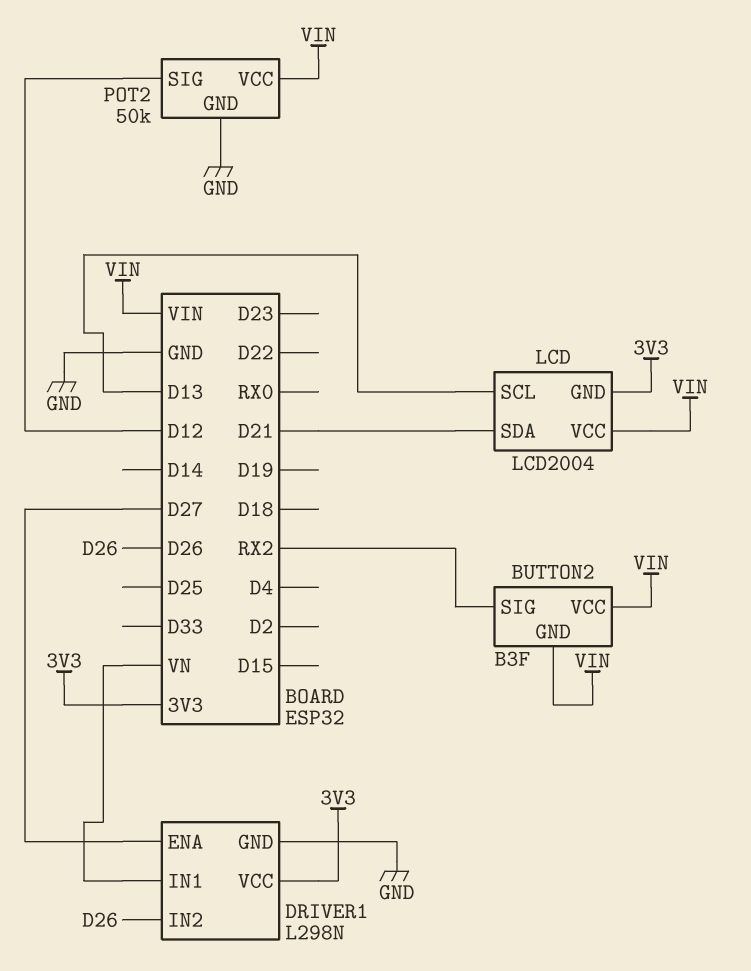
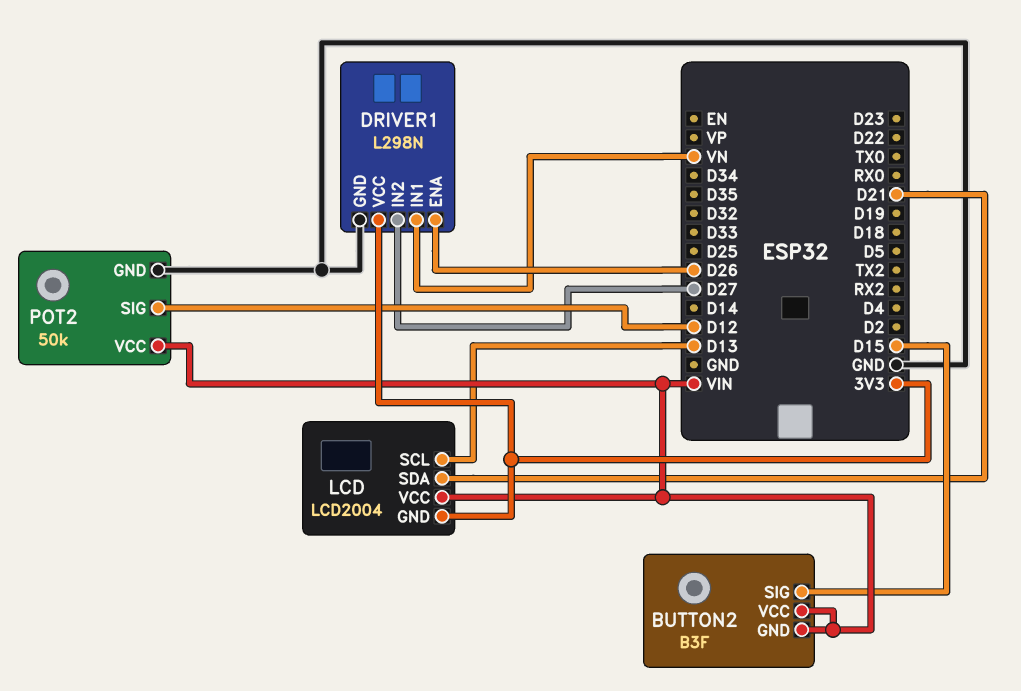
BUTTON2 pin SIG: RX2 -> D15
DRIVER1 pin ENA: D27 -> D26
DRIVER1 pin IN2: D26 -> D27

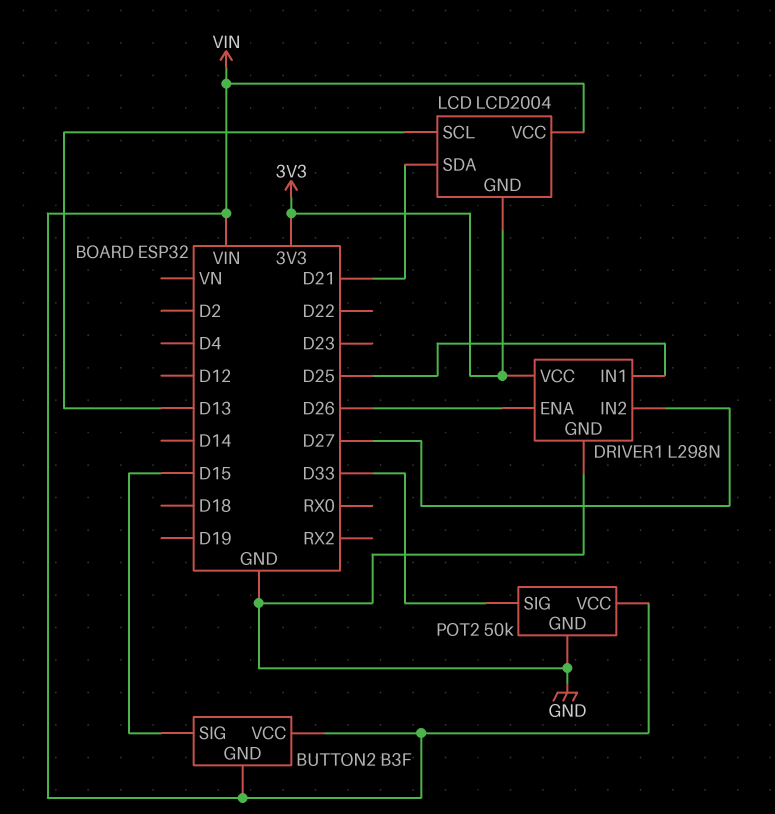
DRIVER1 pin IN1: VN -> D25
POT2 pin SIG: D12 -> D33

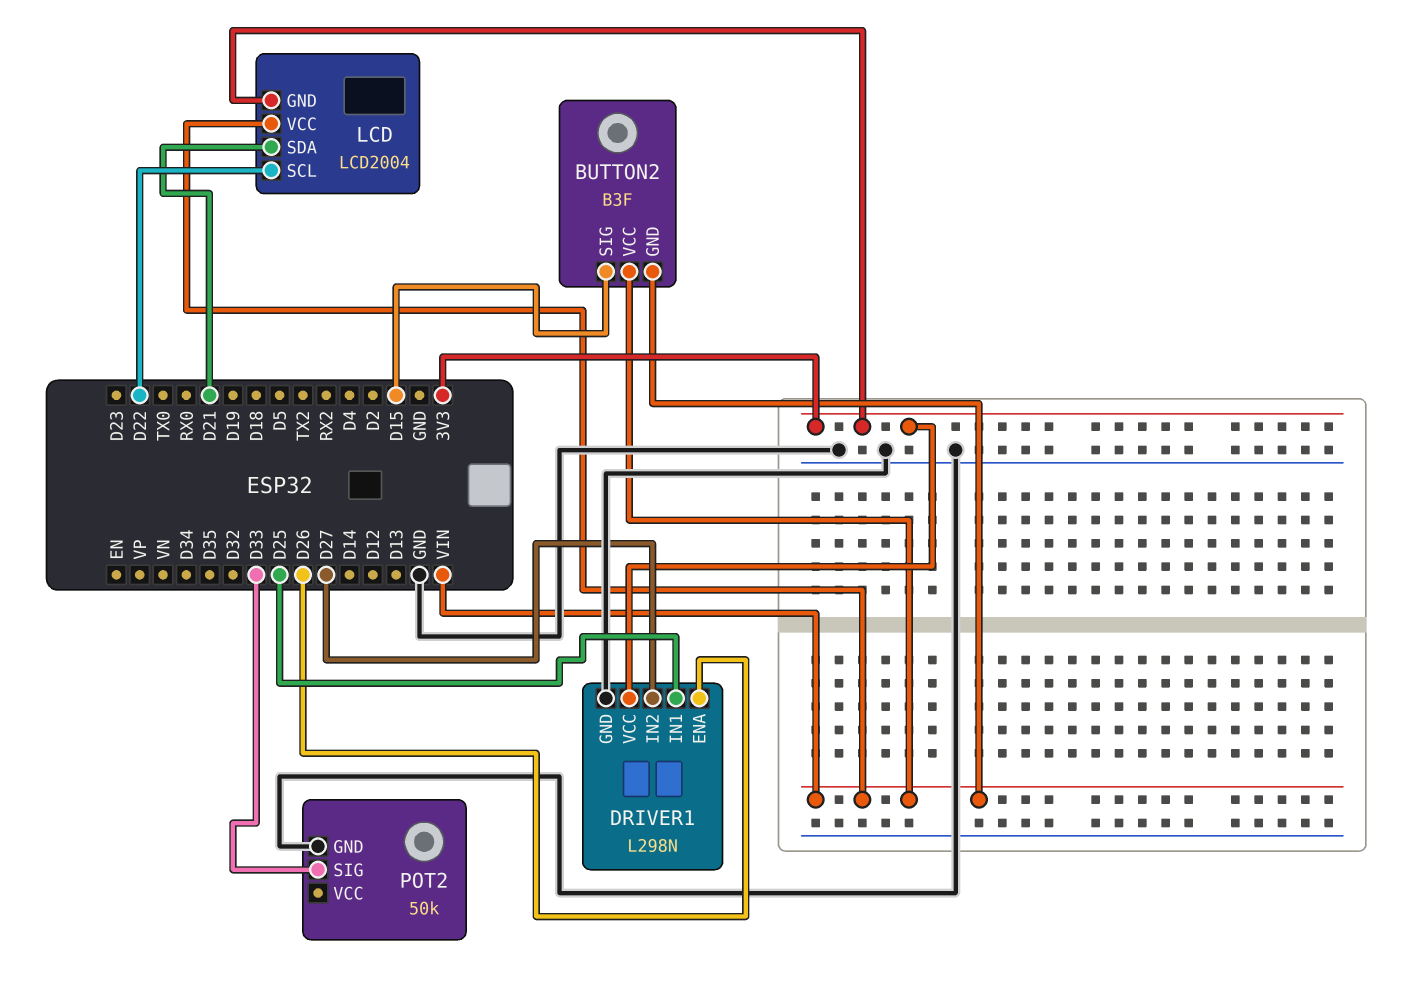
LCD pin SCL: D13 -> D22
POT2 pin VCC: VIN -> none

